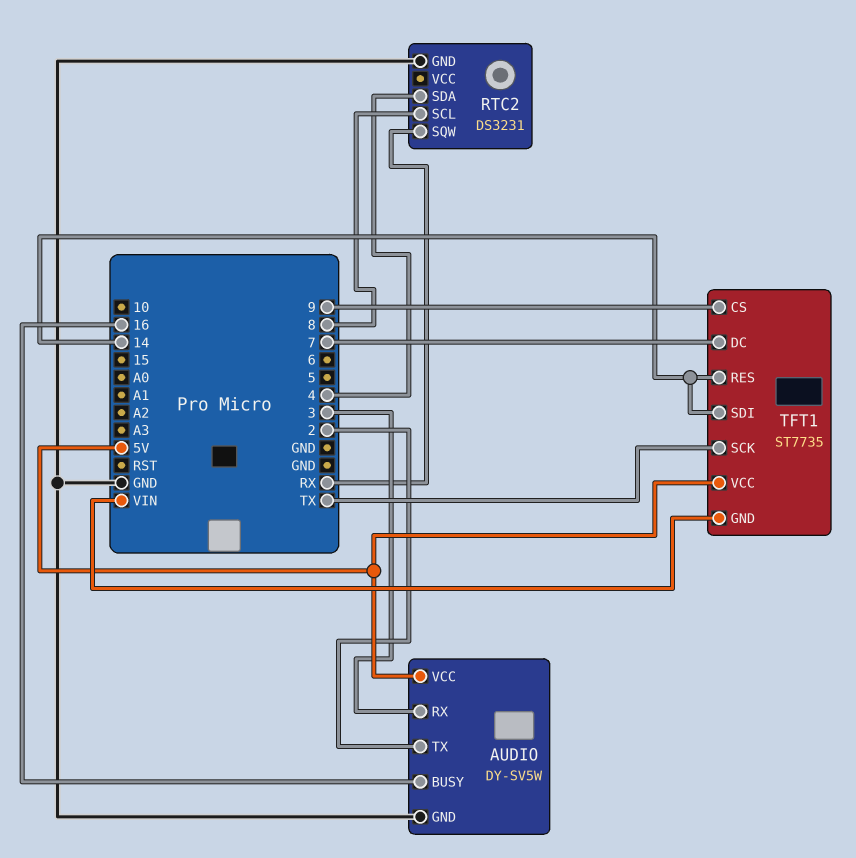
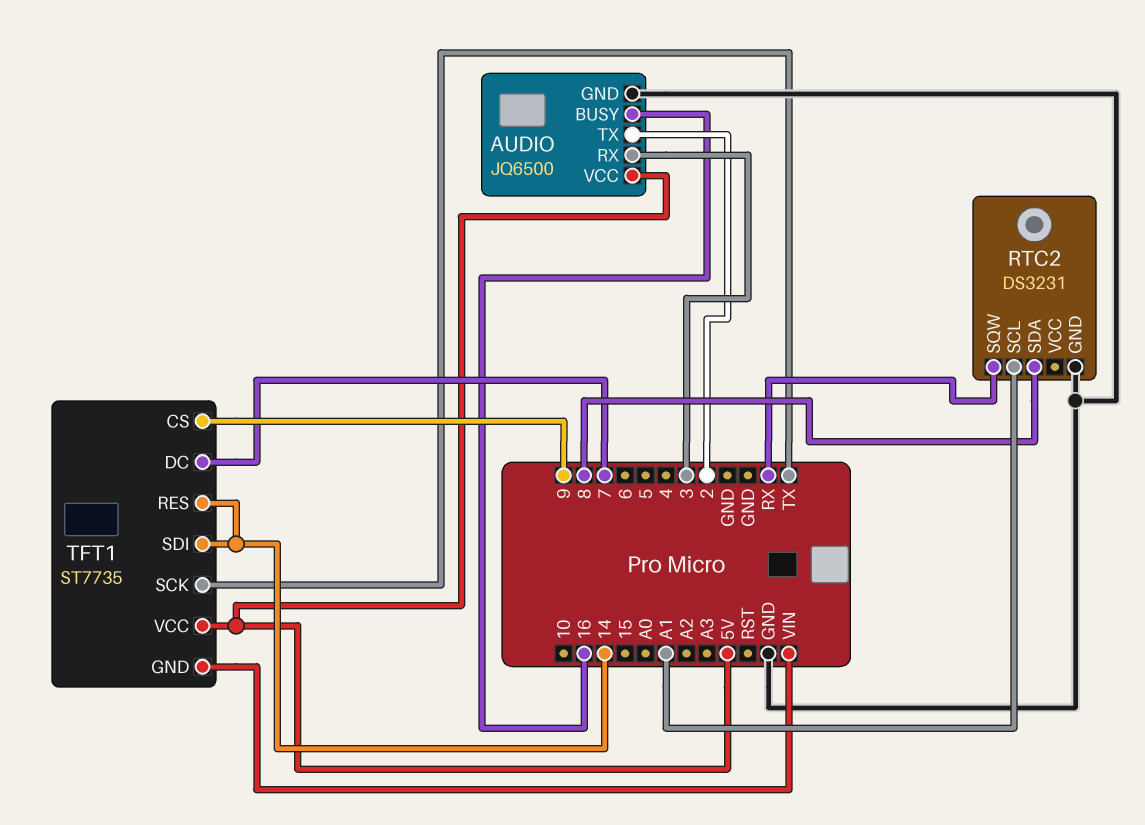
AUDIO: DY-SV5W -> JQ6500
RTC2 pin SCL: 8 -> A1
RTC2 pin SDA: 4 -> 8

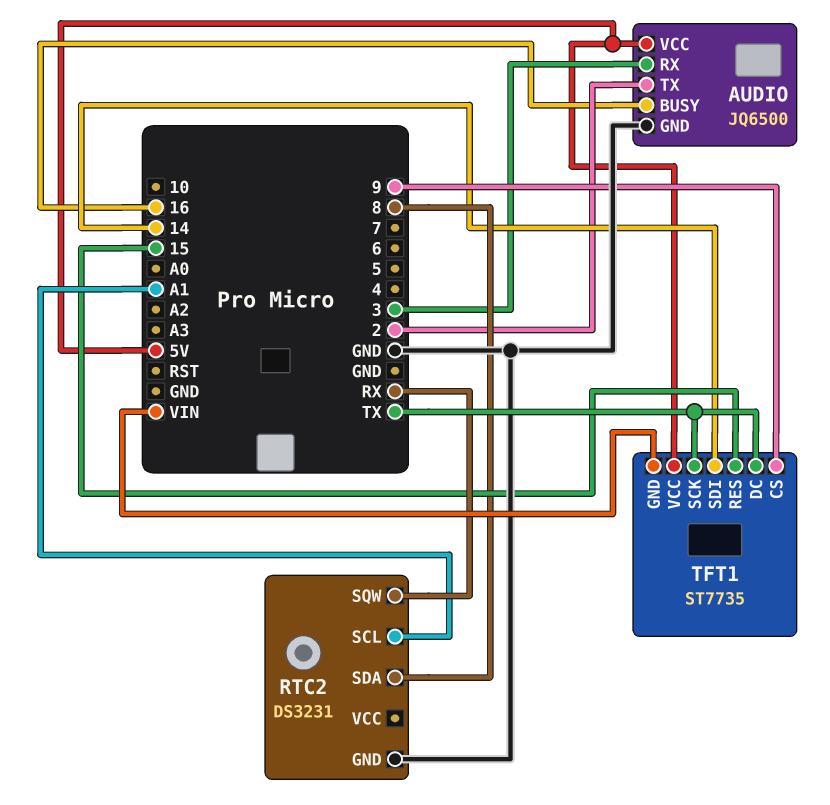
TFT1 pin DC: 7 -> TX
TFT1 pin RES: 14 -> 15

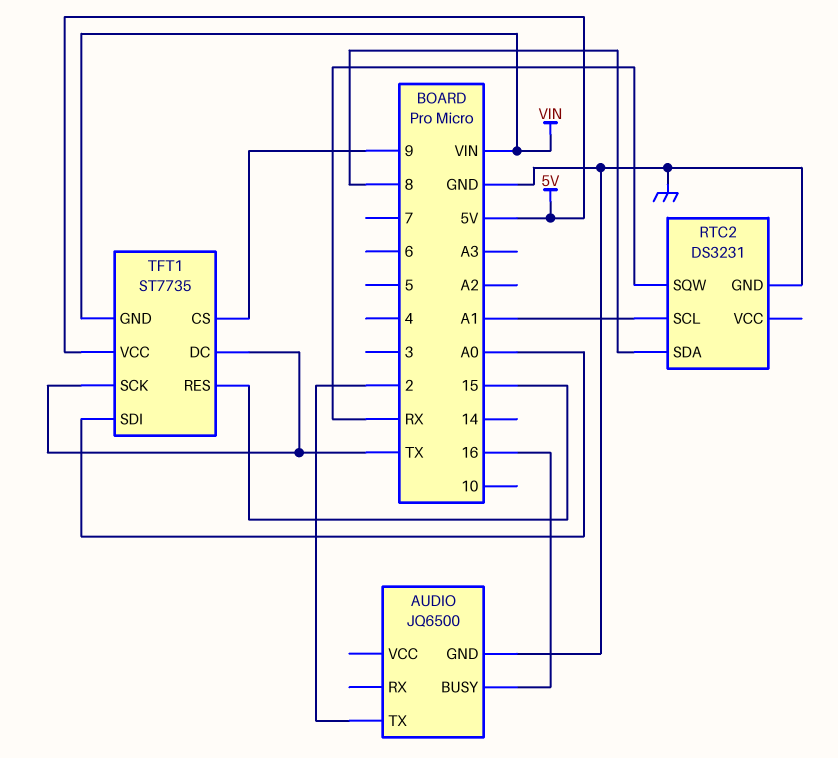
AUDIO pin RX: 3 -> none
AUDIO pin VCC: 5V -> none
TFT1 pin SDI: 14 -> A0

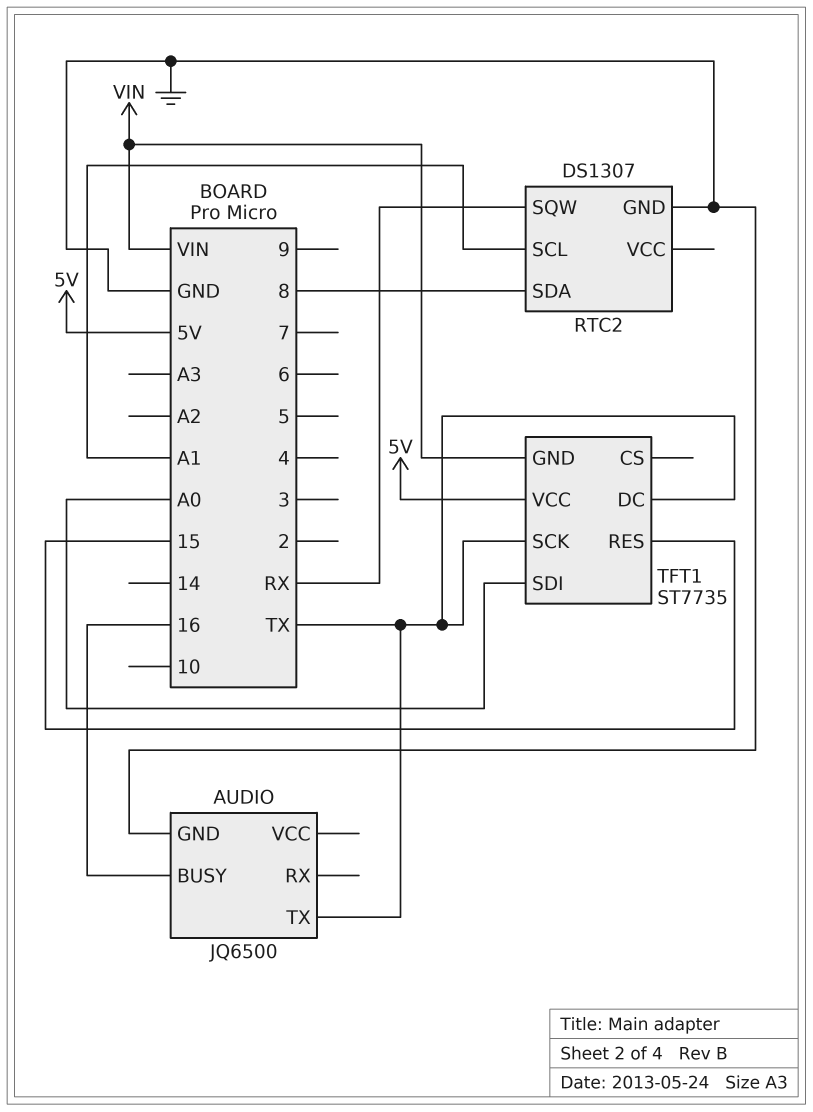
AUDIO pin TX: 2 -> TX
RTC2: DS3231 -> DS1307
TFT1 pin CS: 9 -> none

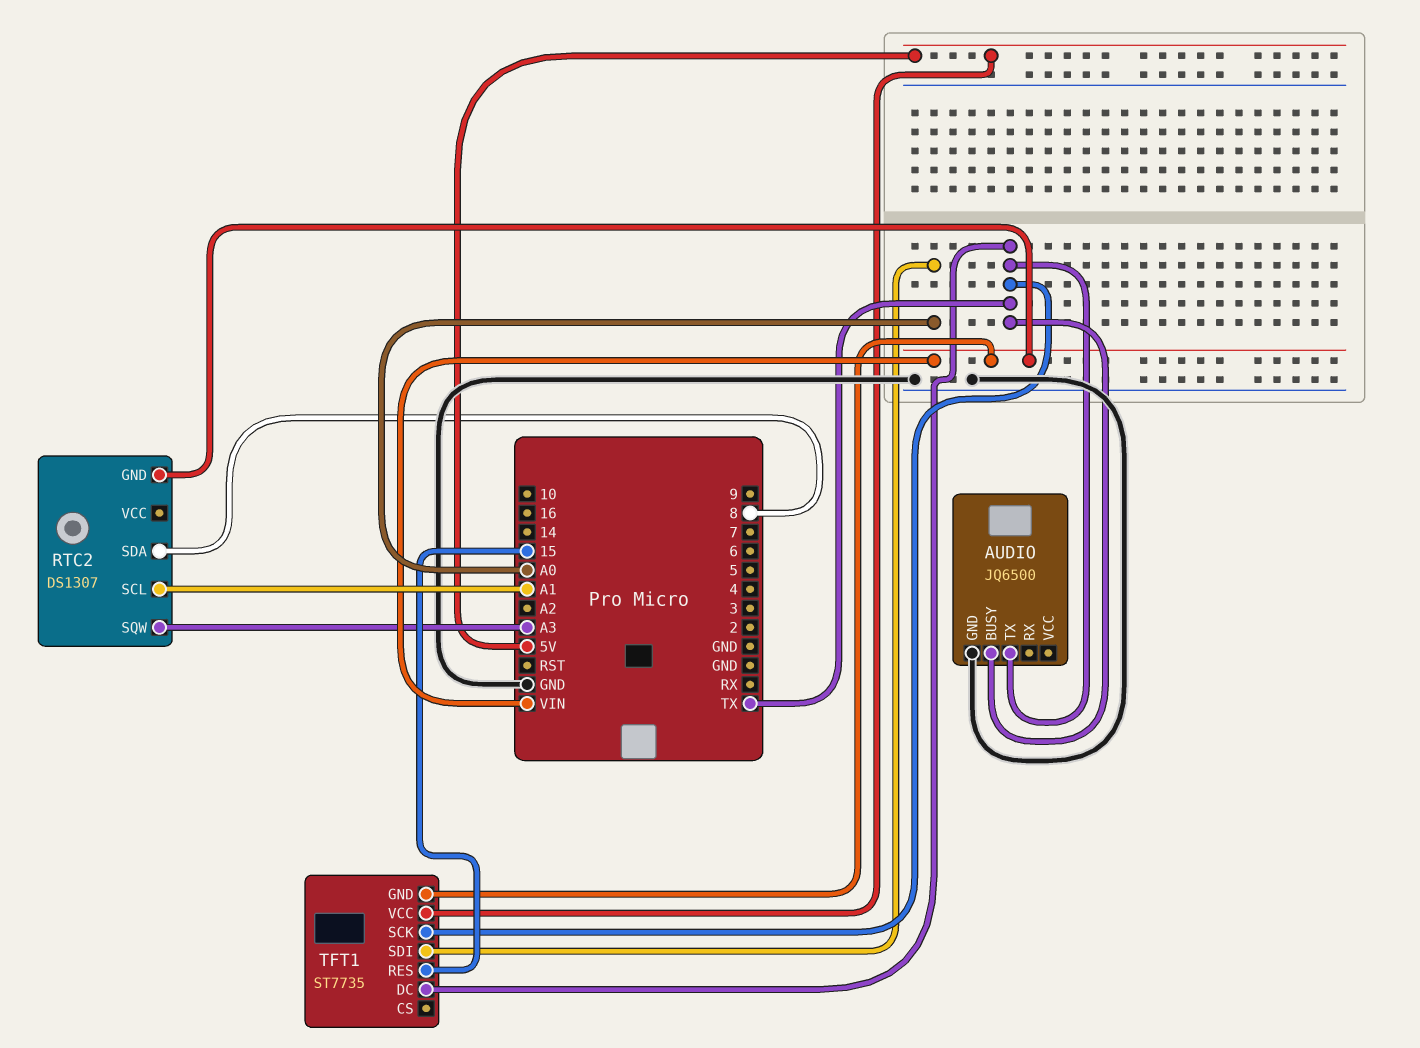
AUDIO pin BUSY: 16 -> TX
RTC2 pin GND: GND -> VIN
RTC2 pin SQW: RX -> A3

